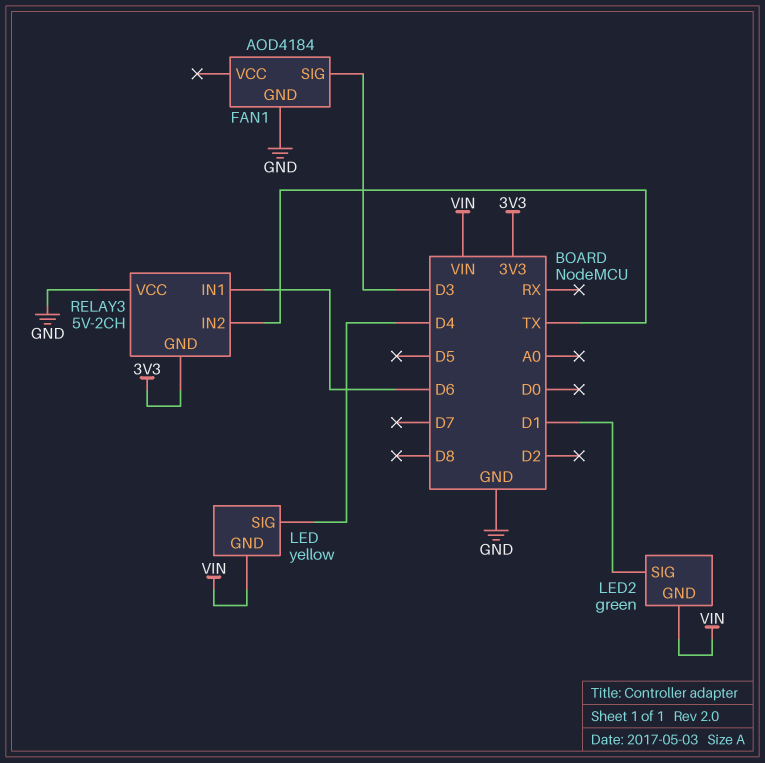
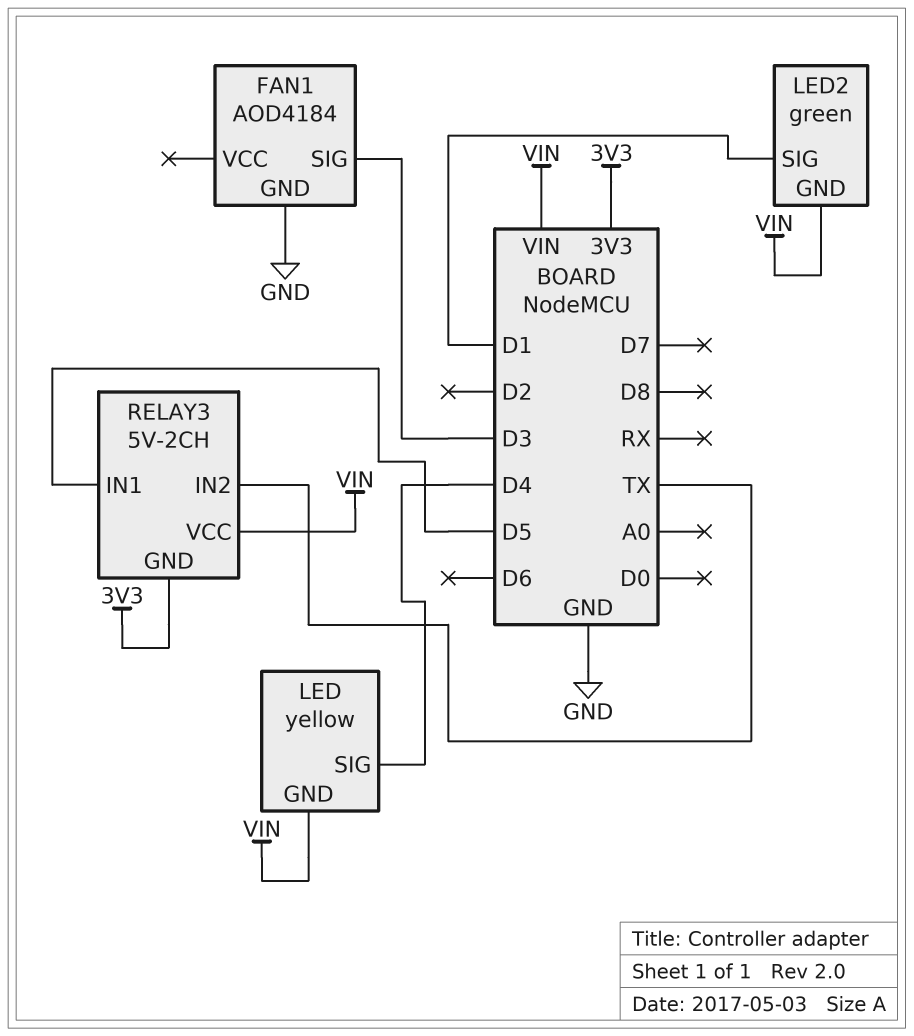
RELAY3 pin IN1: D6 -> D5
RELAY3 pin VCC: GND -> VIN

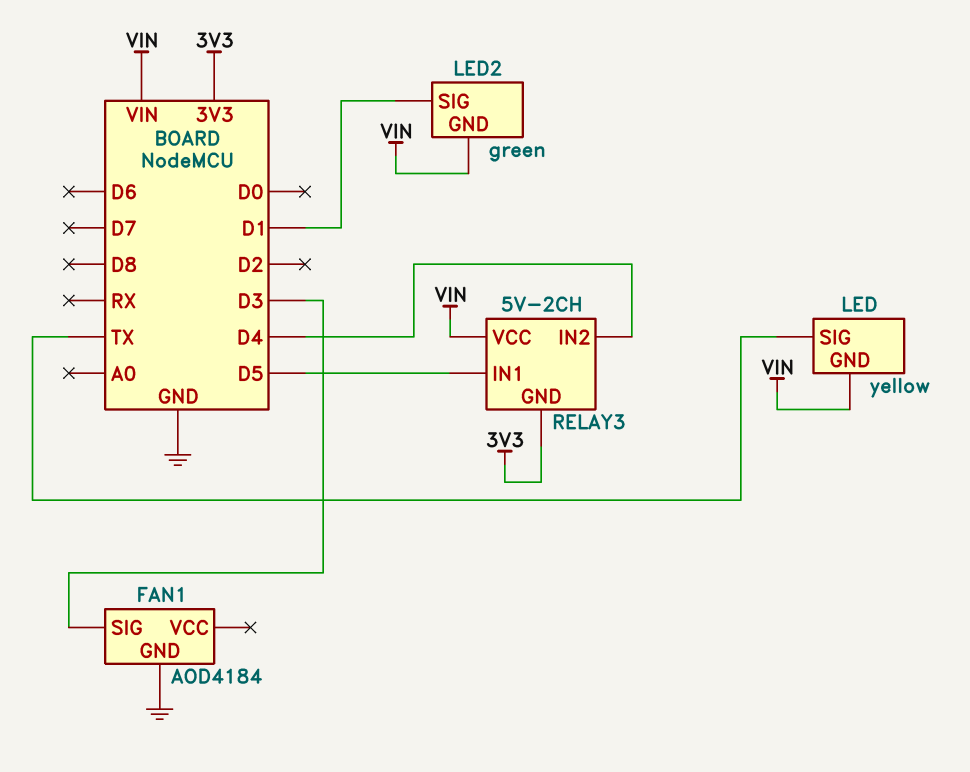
LED pin SIG: D4 -> TX
RELAY3 pin IN2: TX -> D4

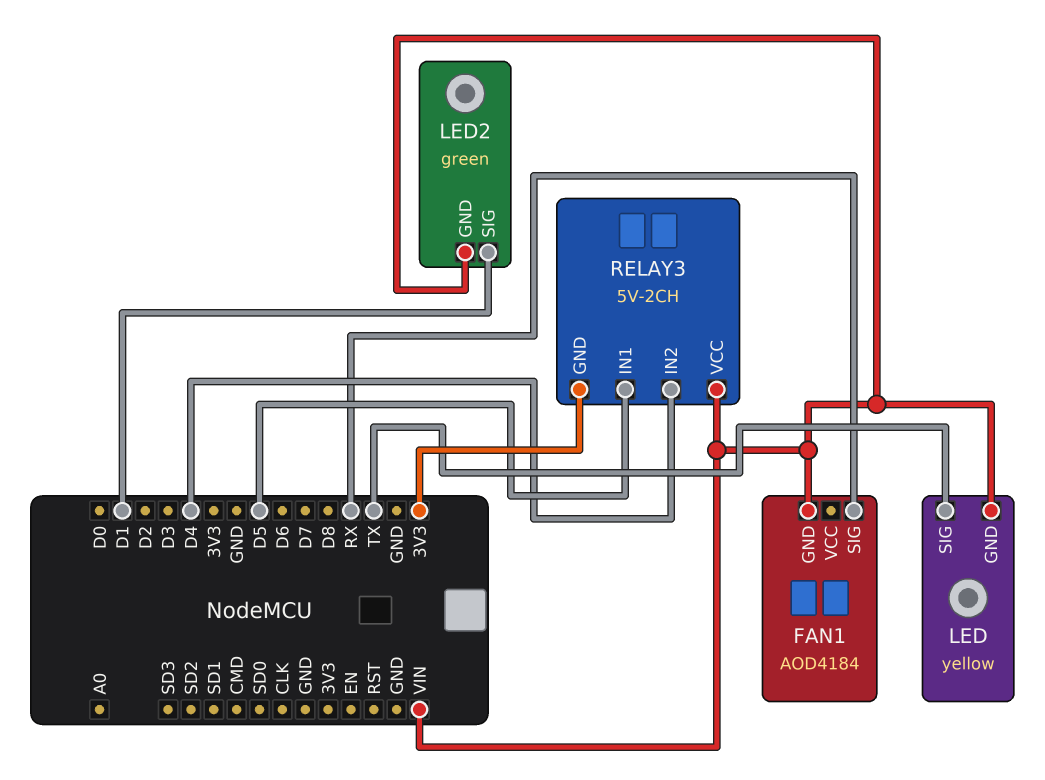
FAN1 pin GND: GND -> VIN
FAN1 pin SIG: D3 -> RX

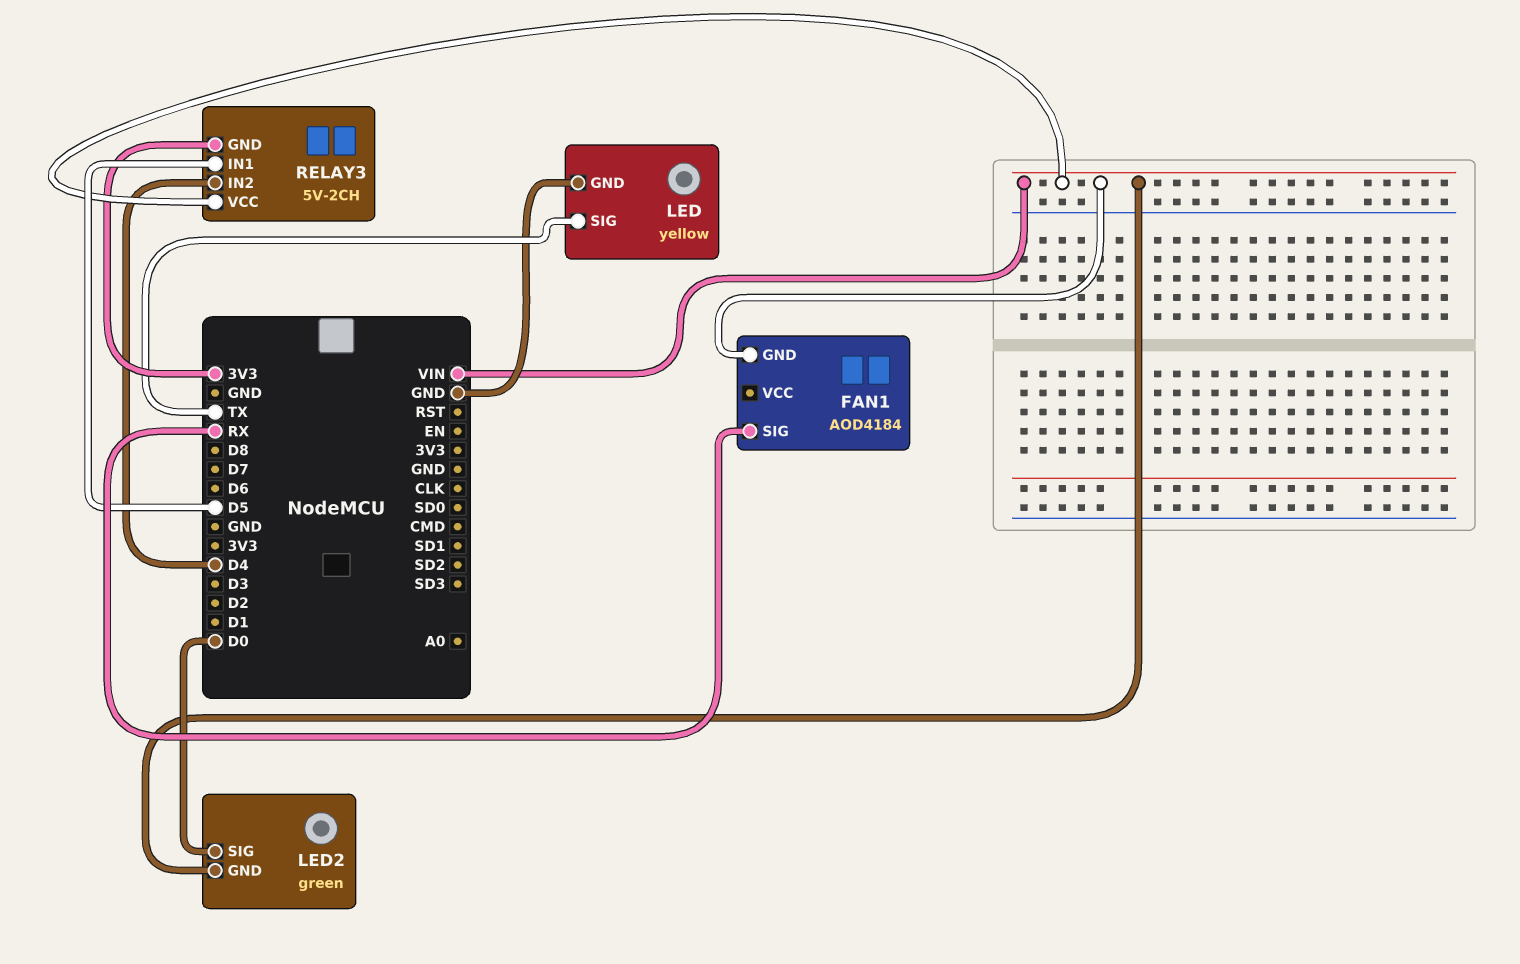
LED pin GND: VIN -> GND
LED2 pin SIG: D1 -> D0

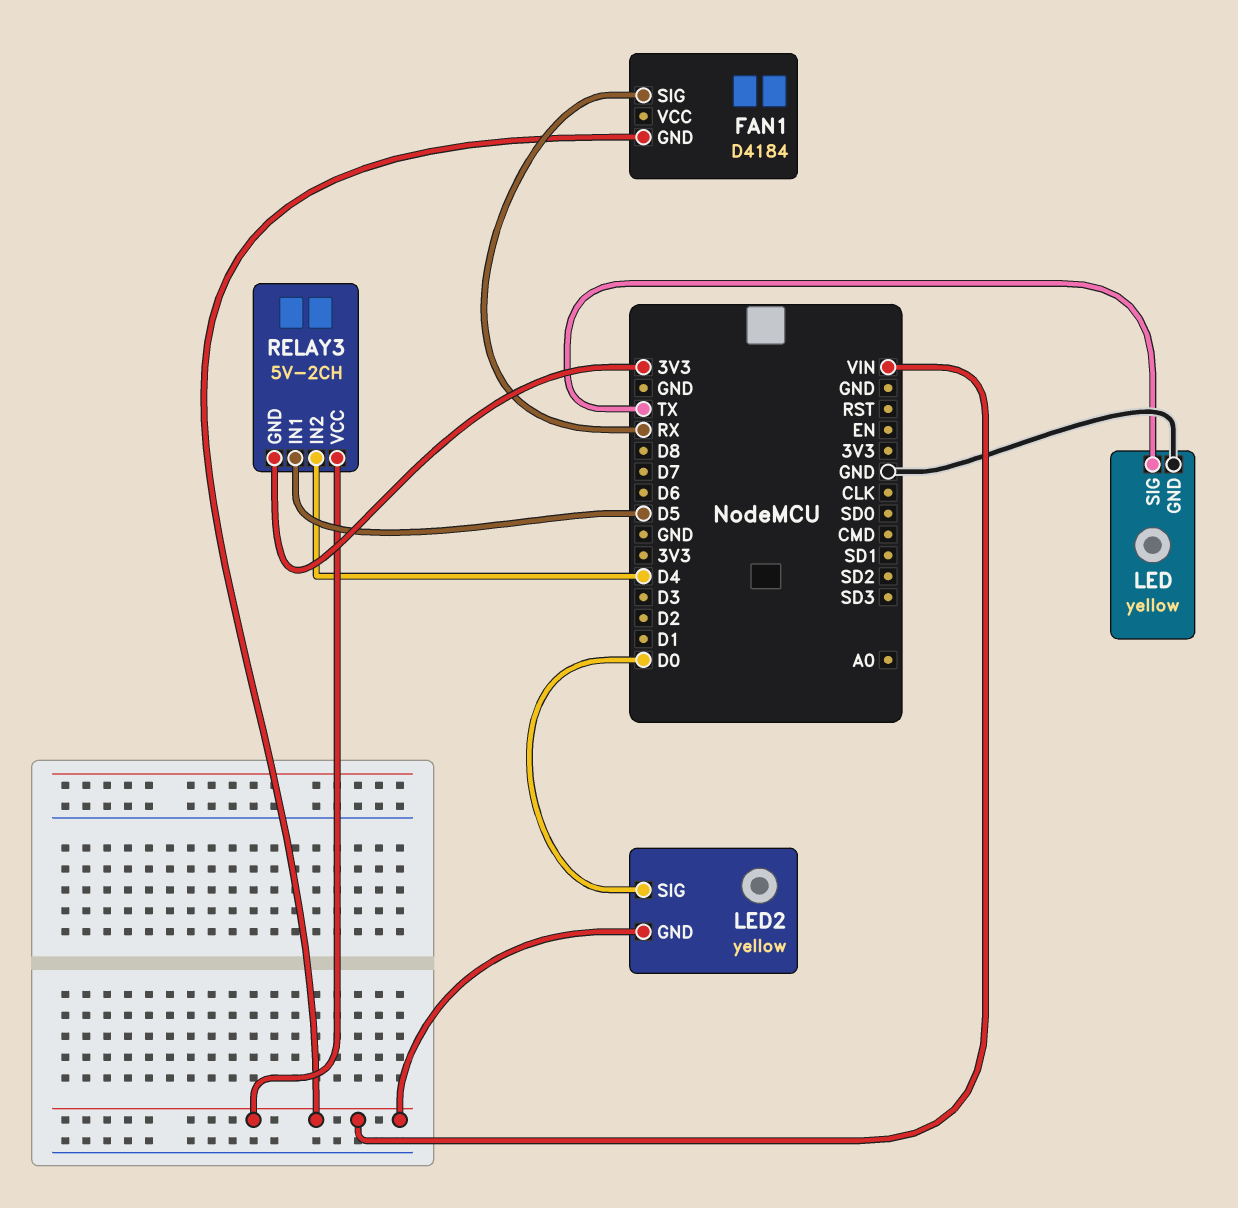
FAN1: AOD4184 -> D4184
LED2: green -> yellow

